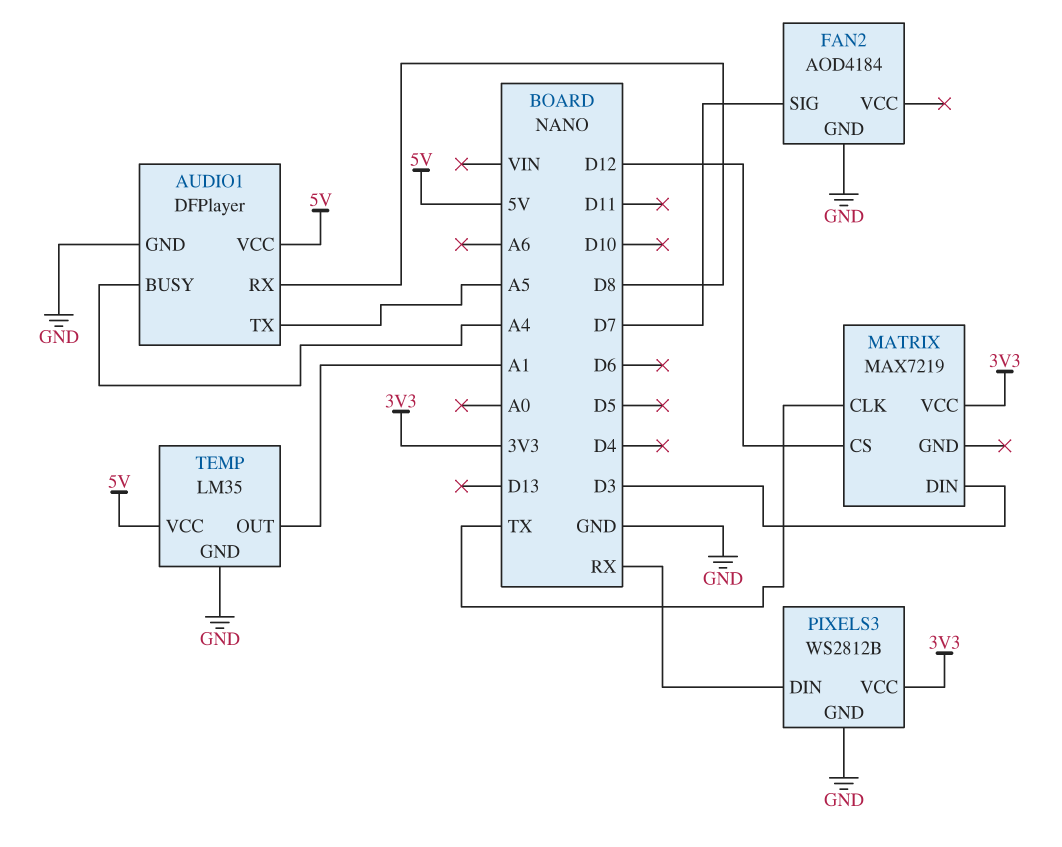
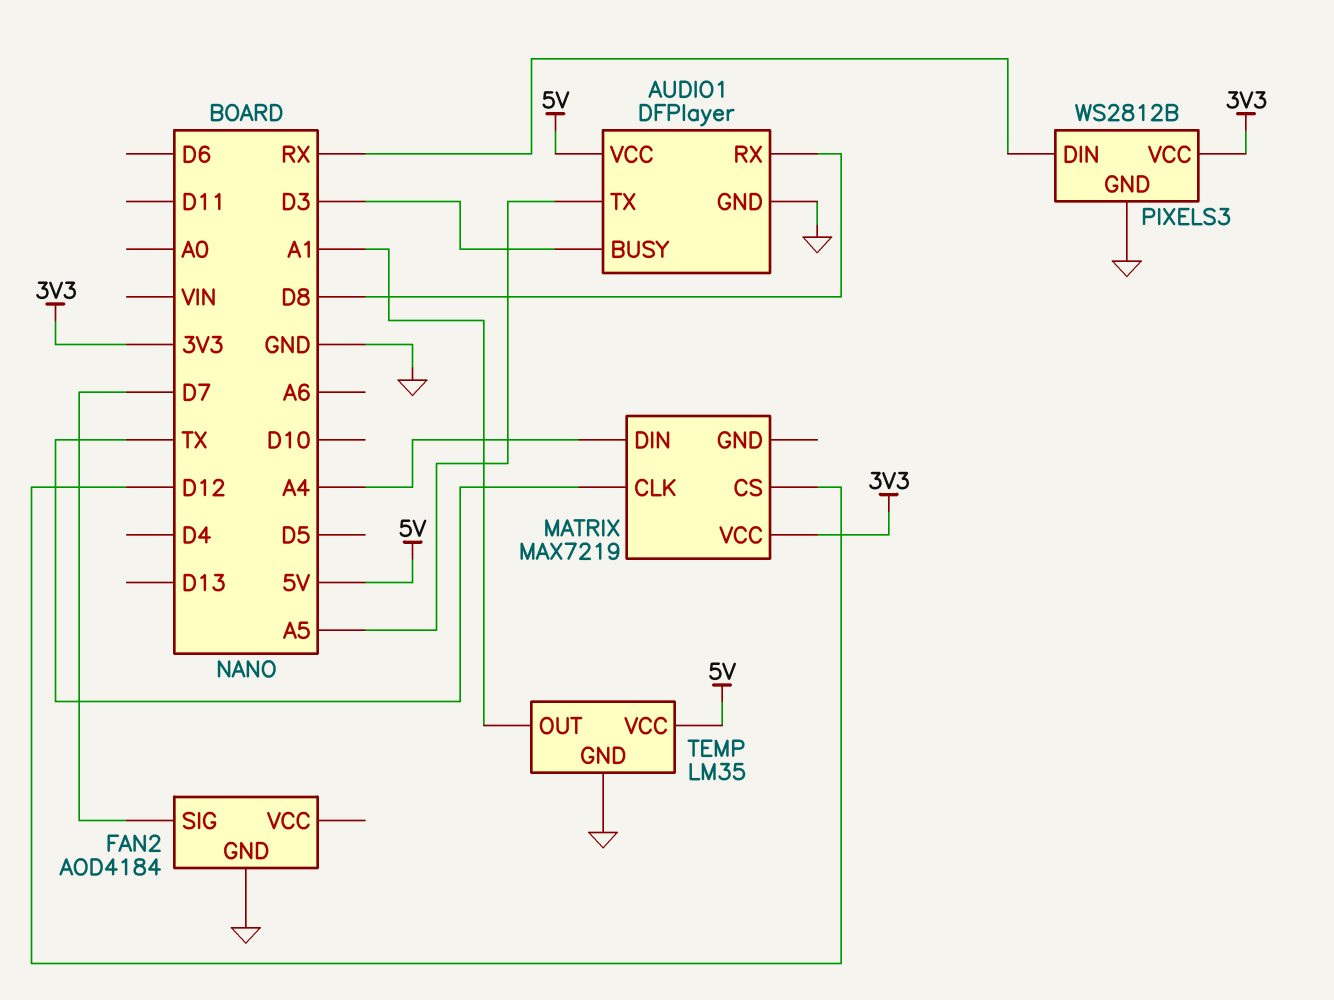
AUDIO1 pin BUSY: A4 -> D3
MATRIX pin DIN: D3 -> A4

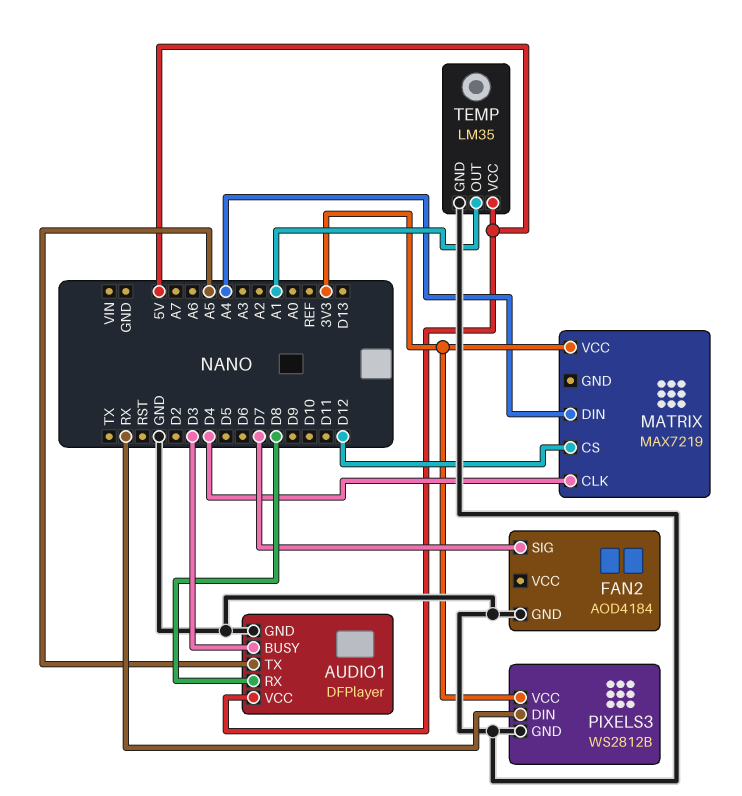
MATRIX pin CLK: TX -> D4

